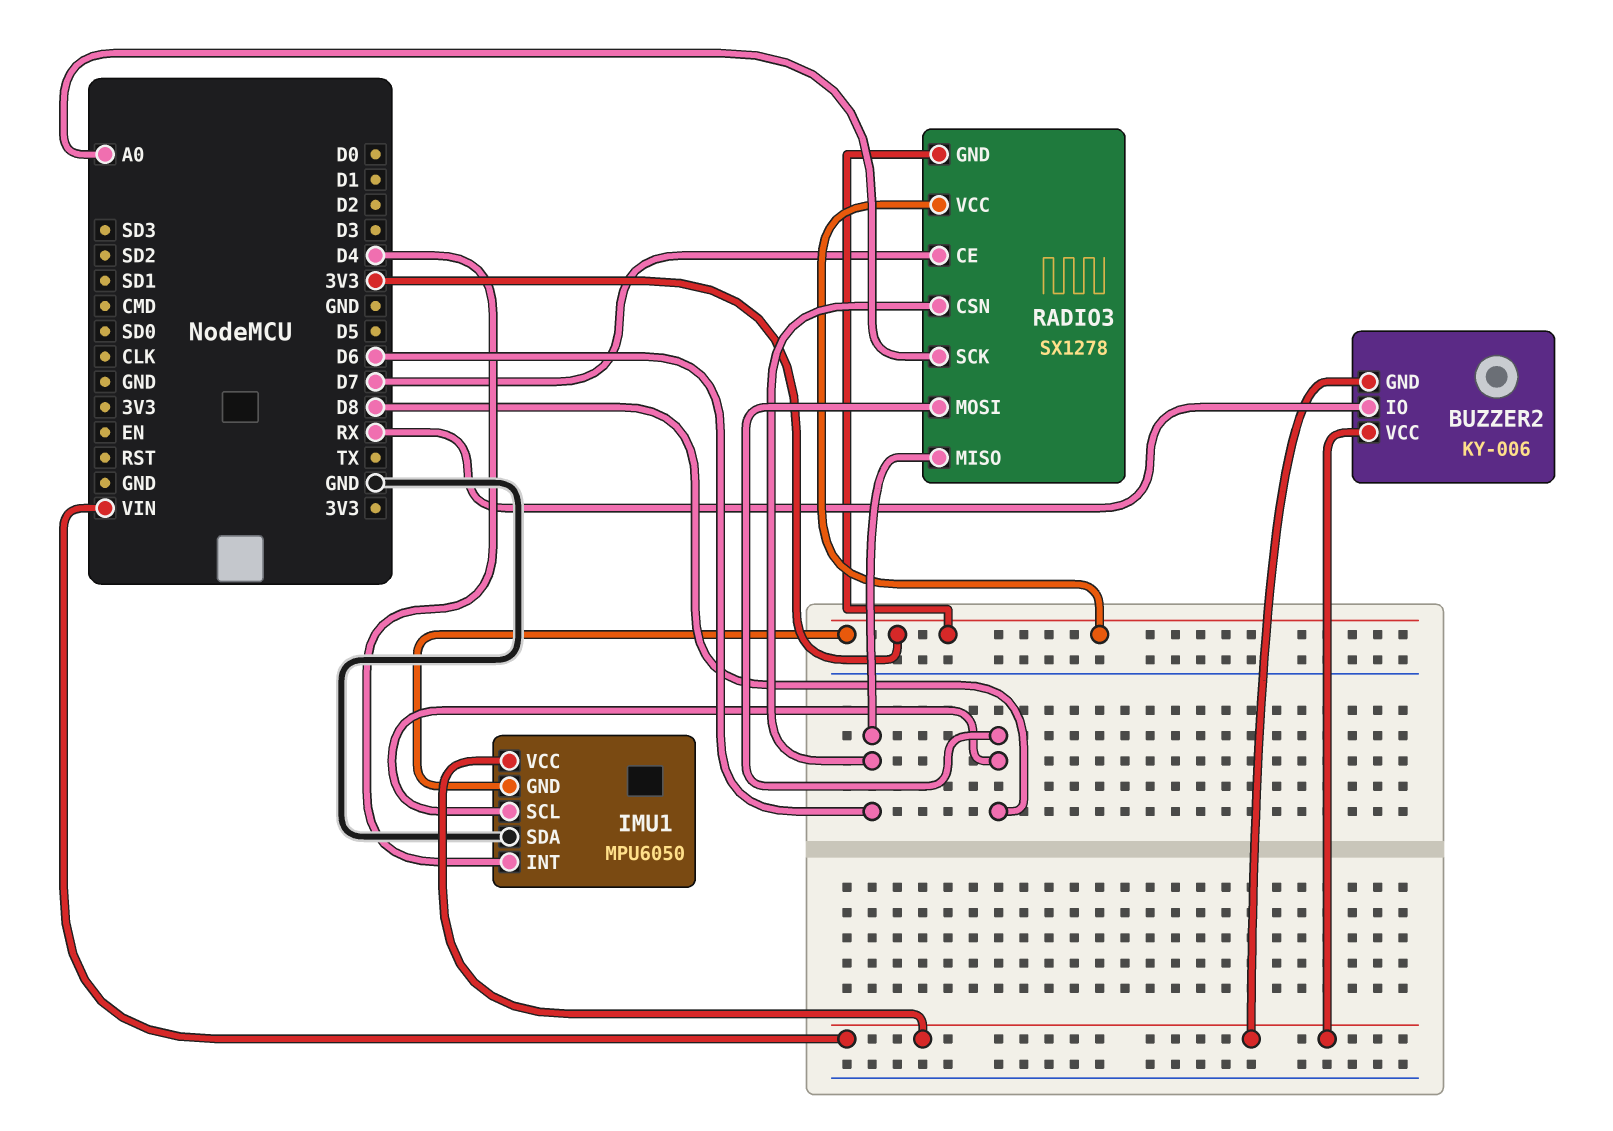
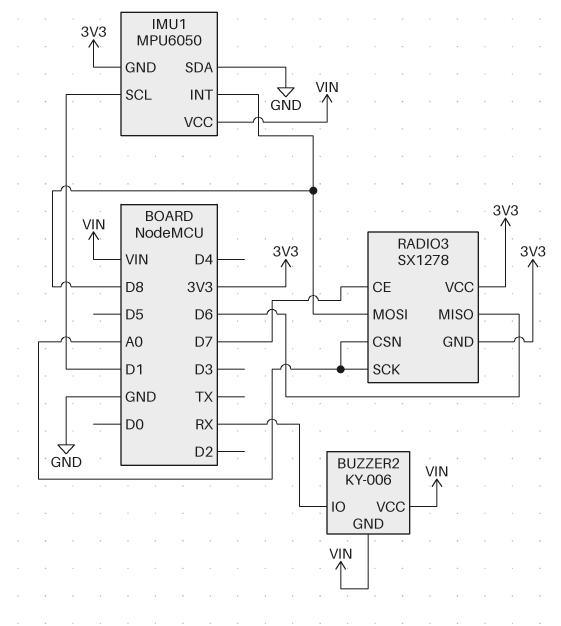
IMU1 pin INT: D4 -> D8
IMU1 pin SCL: D8 -> D1
RADIO3 pin CSN: D6 -> A0

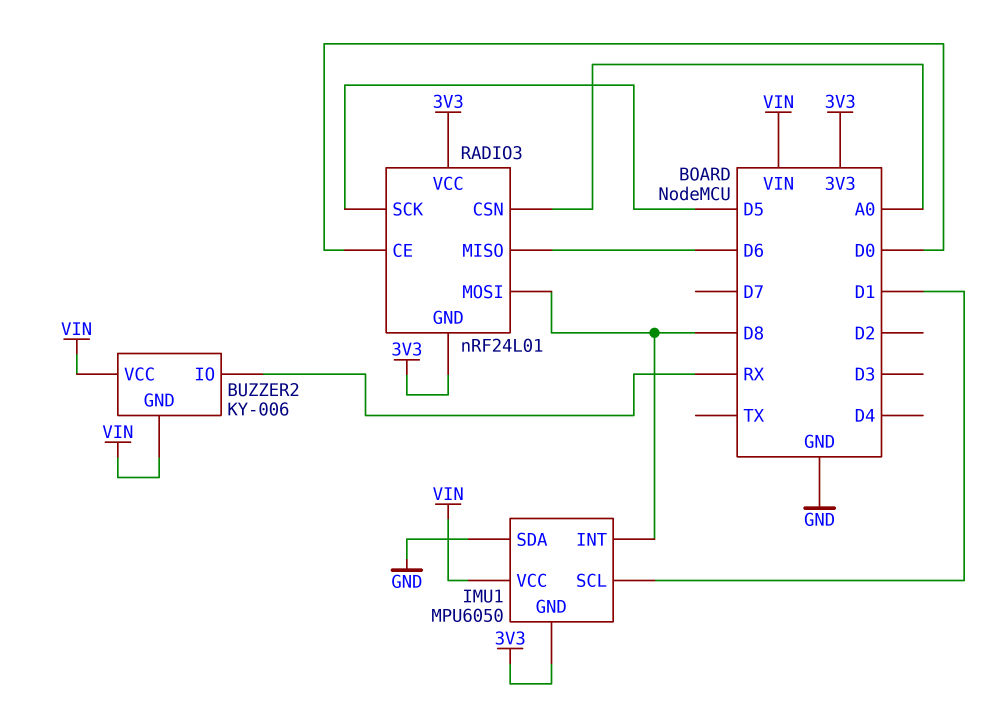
RADIO3: SX1278 -> nRF24L01
RADIO3 pin CE: D7 -> D0
RADIO3 pin SCK: A0 -> D5

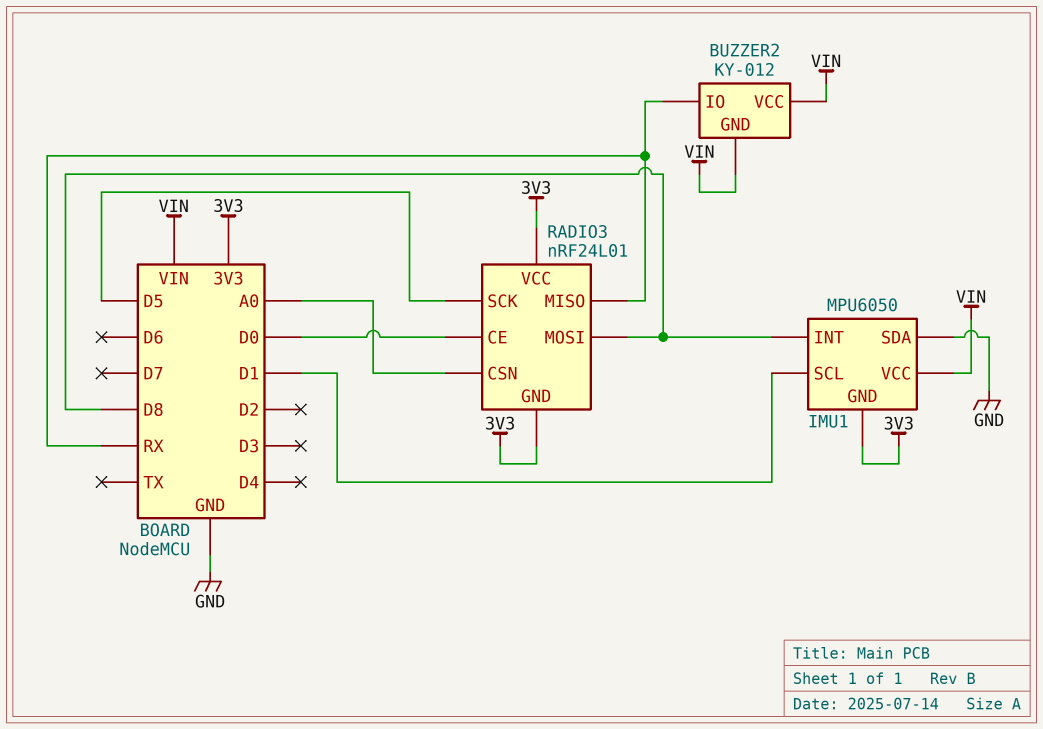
BUZZER2: KY-006 -> KY-012
RADIO3 pin MISO: D6 -> RX

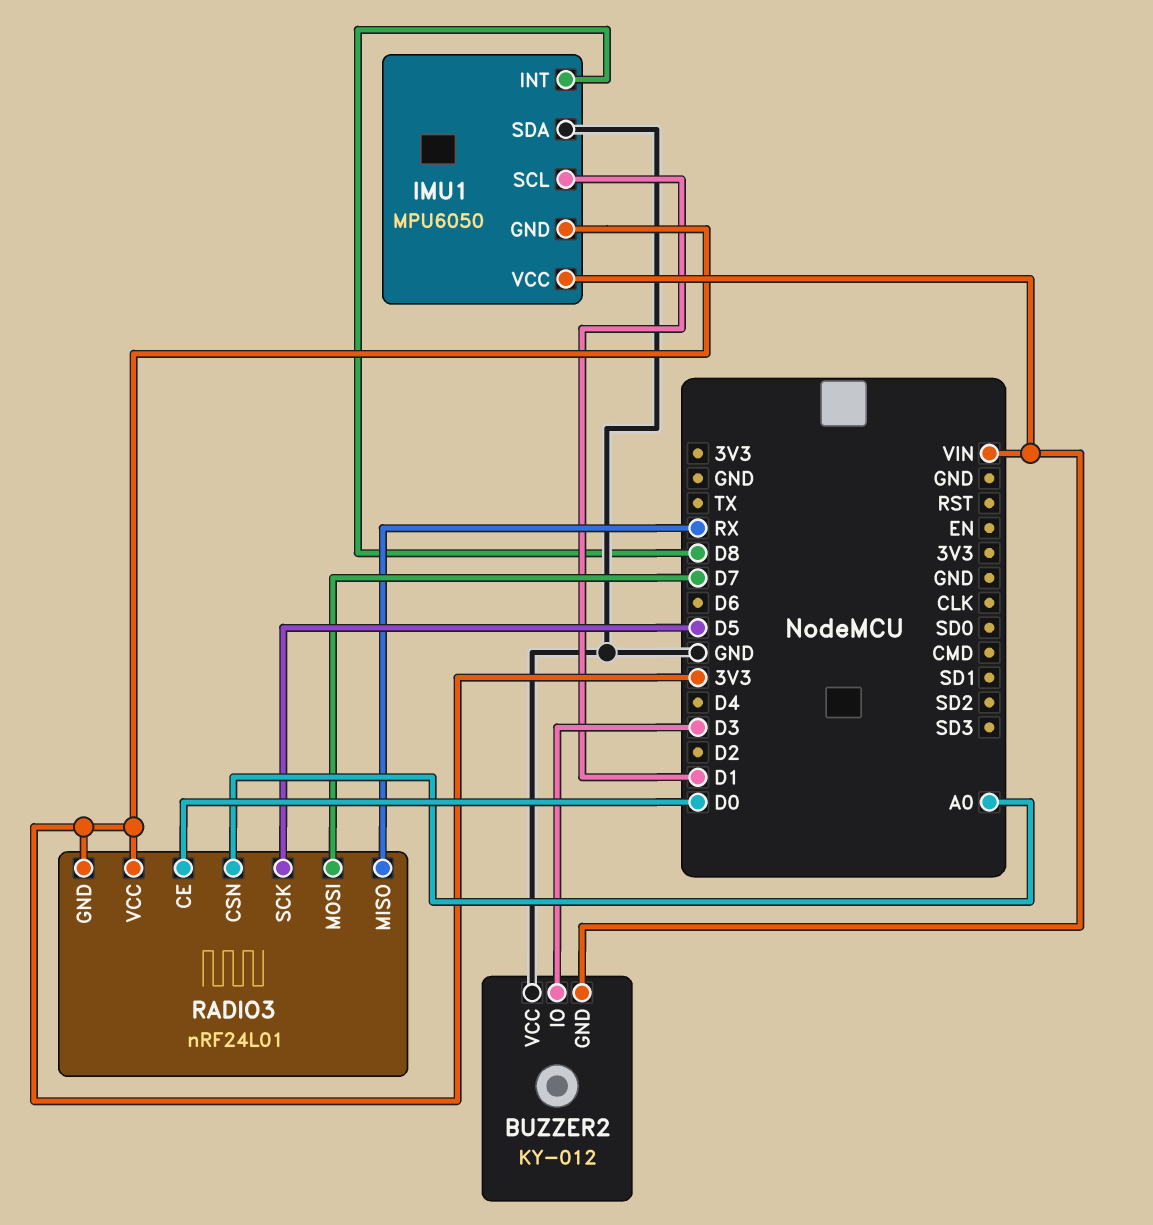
BUZZER2 pin IO: RX -> D3
BUZZER2 pin VCC: VIN -> GND
RADIO3 pin MOSI: D8 -> D7

